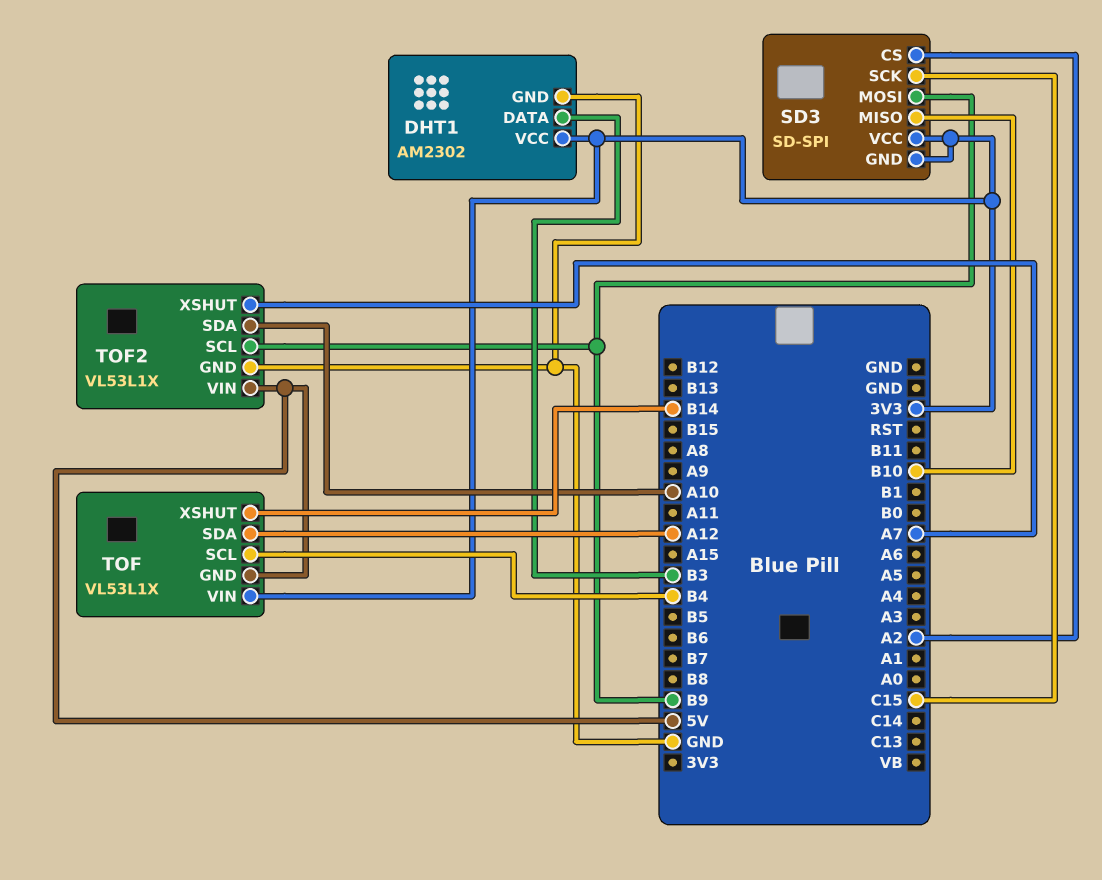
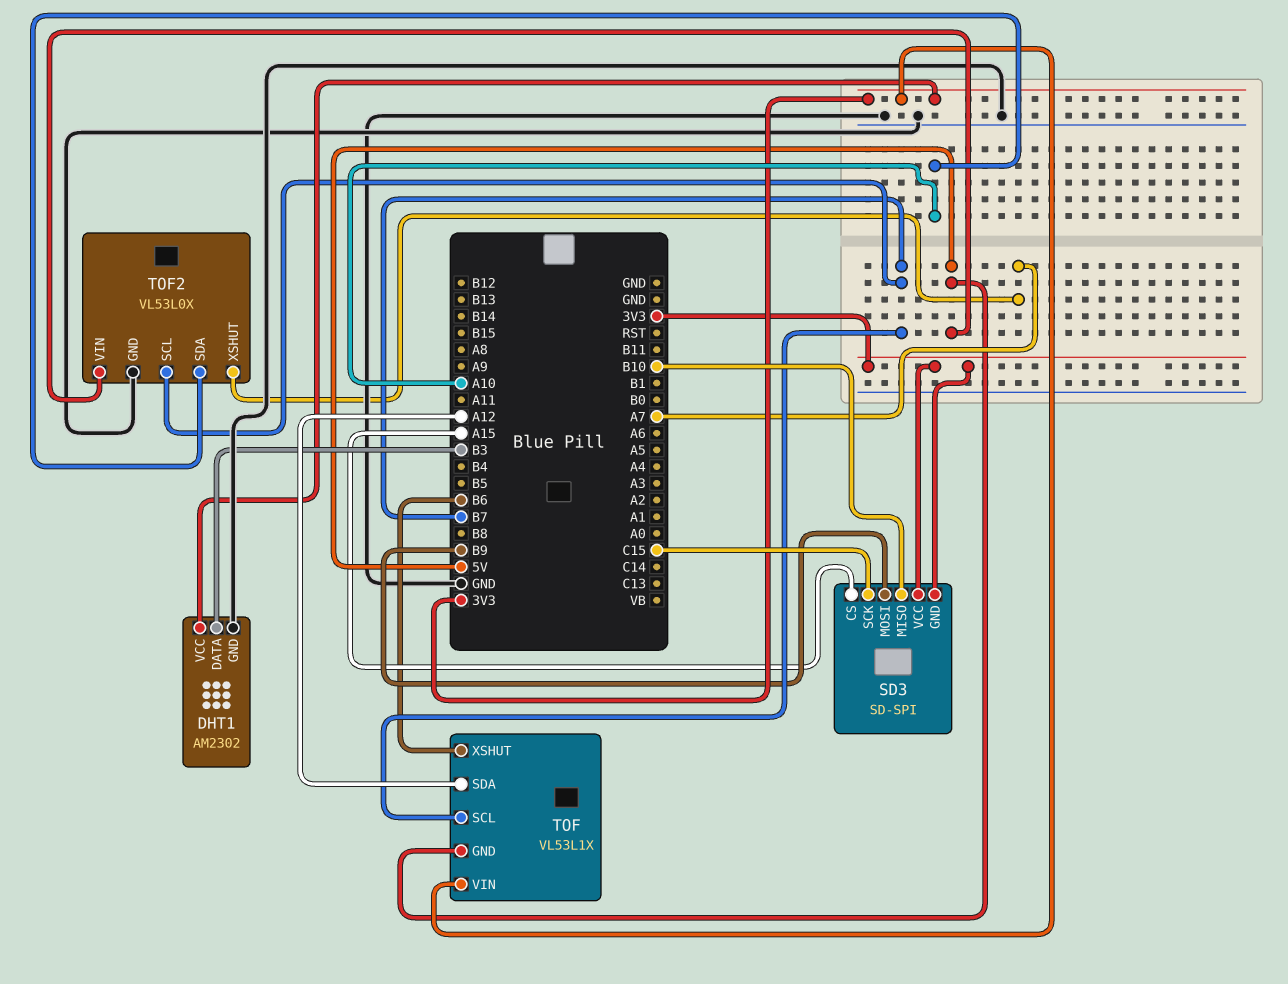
SD3 pin CS: A2 -> A15
TOF pin SCL: B4 -> B7
TOF pin XSHUT: B14 -> B6
TOF2: VL53L1X -> VL53L0X
TOF2 pin SCL: B9 -> B7

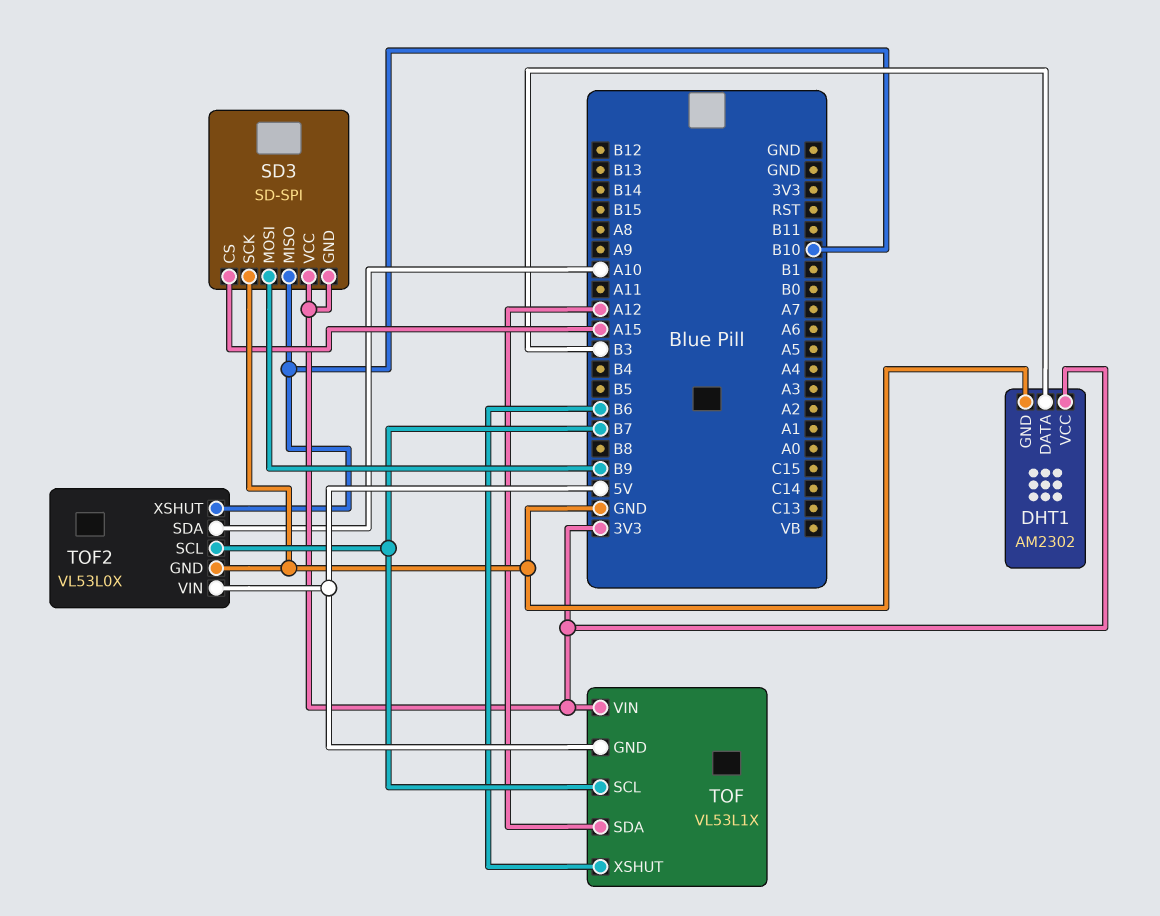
SD3 pin SCK: C15 -> GND
TOF2 pin XSHUT: A7 -> B10

